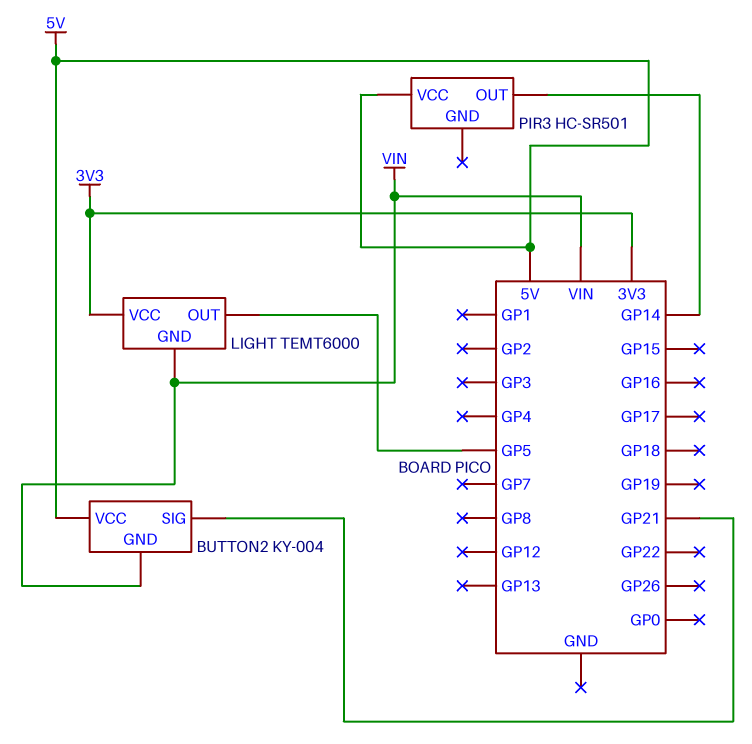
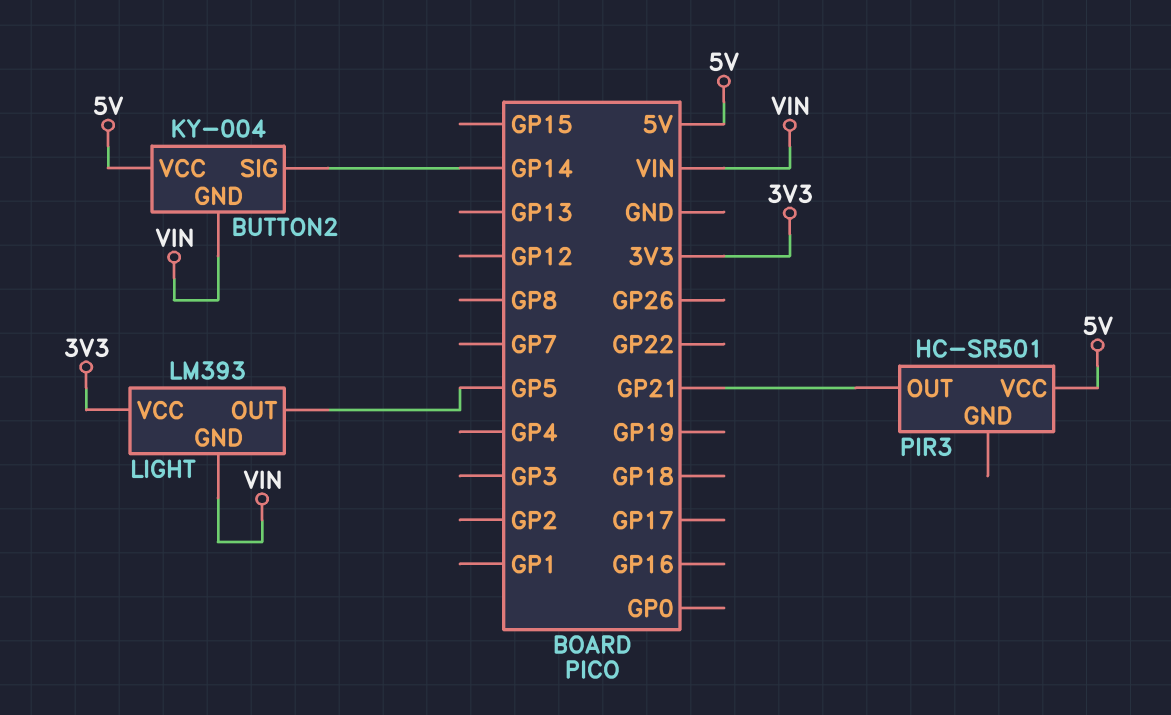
BUTTON2 pin SIG: GP21 -> GP14
LIGHT: TEMT6000 -> LM393
PIR3 pin OUT: GP14 -> GP21

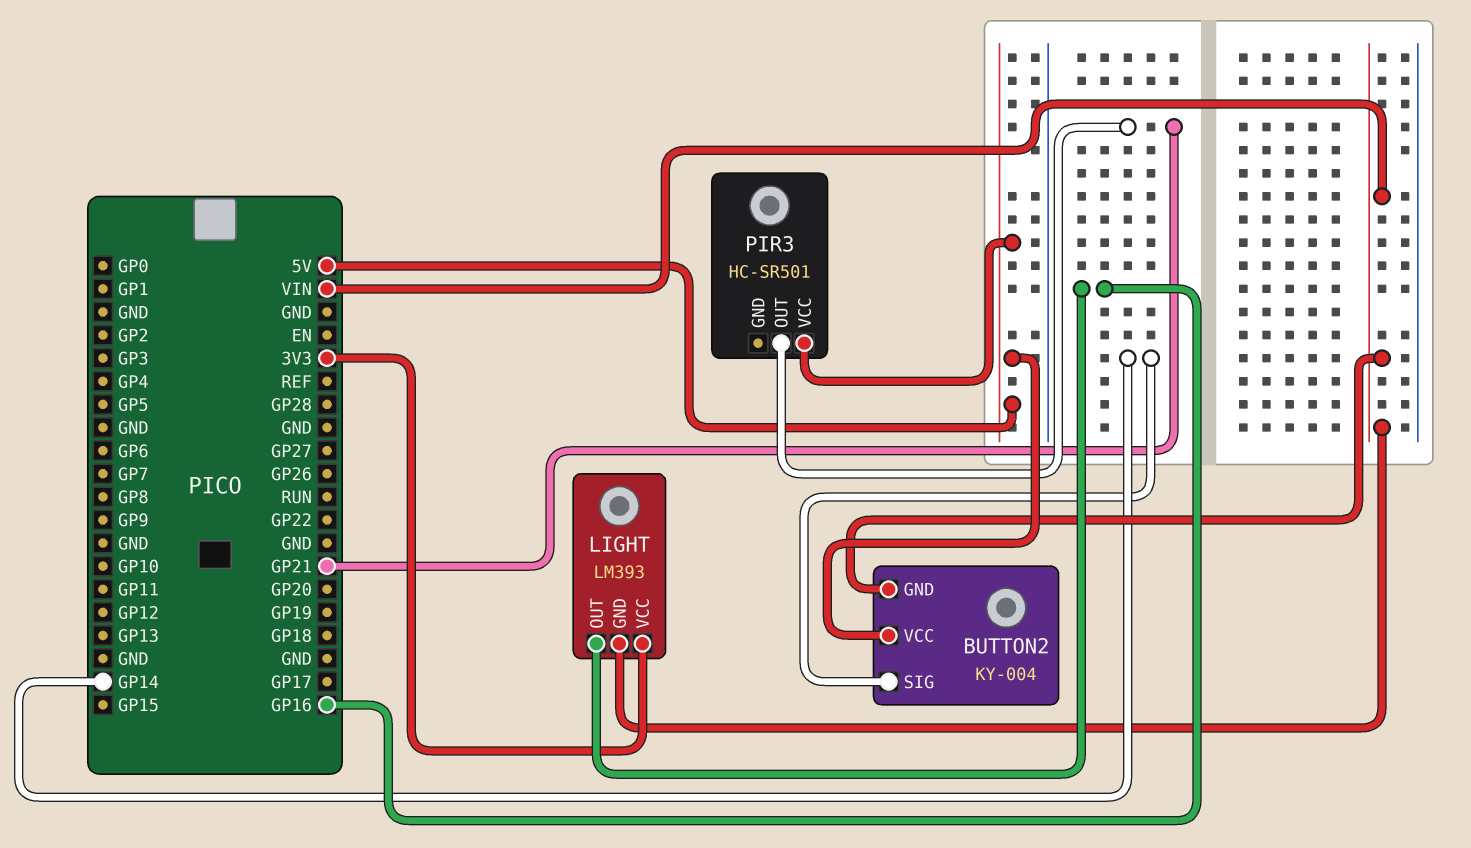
LIGHT pin OUT: GP5 -> GP16

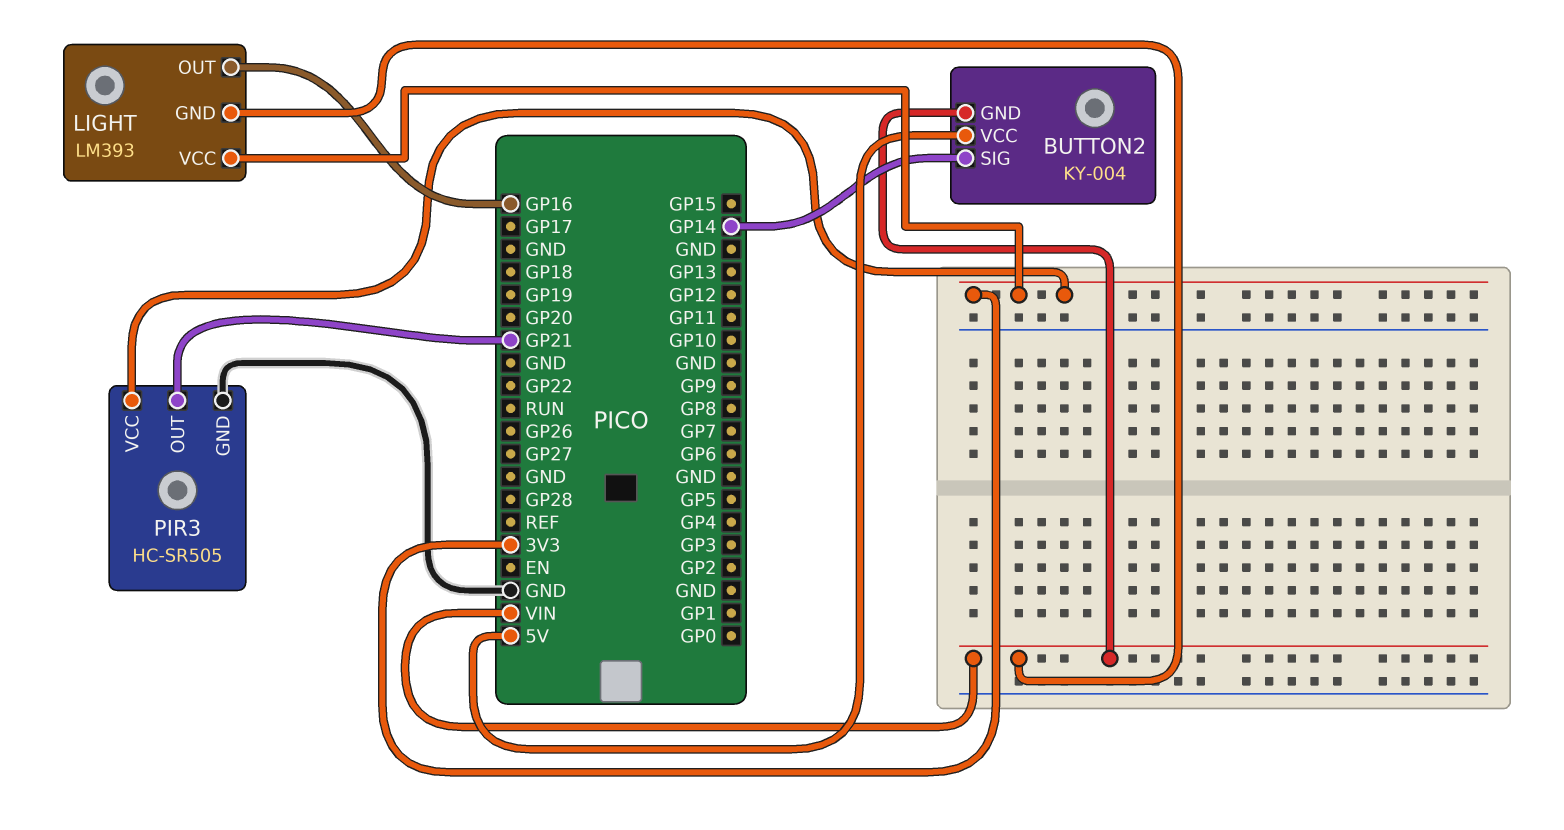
PIR3: HC-SR501 -> HC-SR505
PIR3 pin GND: none -> GND
PIR3 pin VCC: 5V -> 3V3

